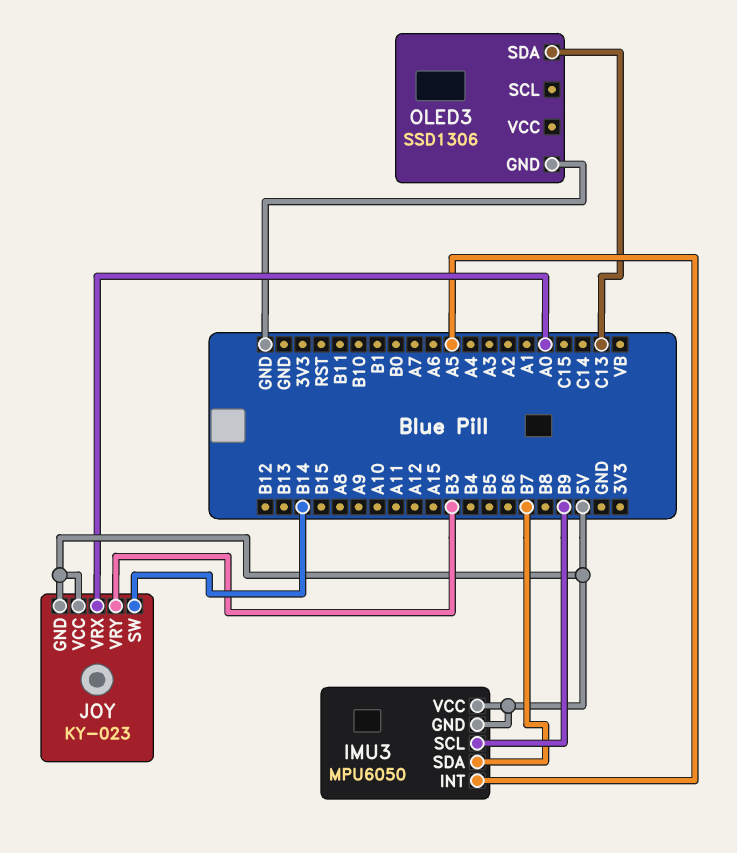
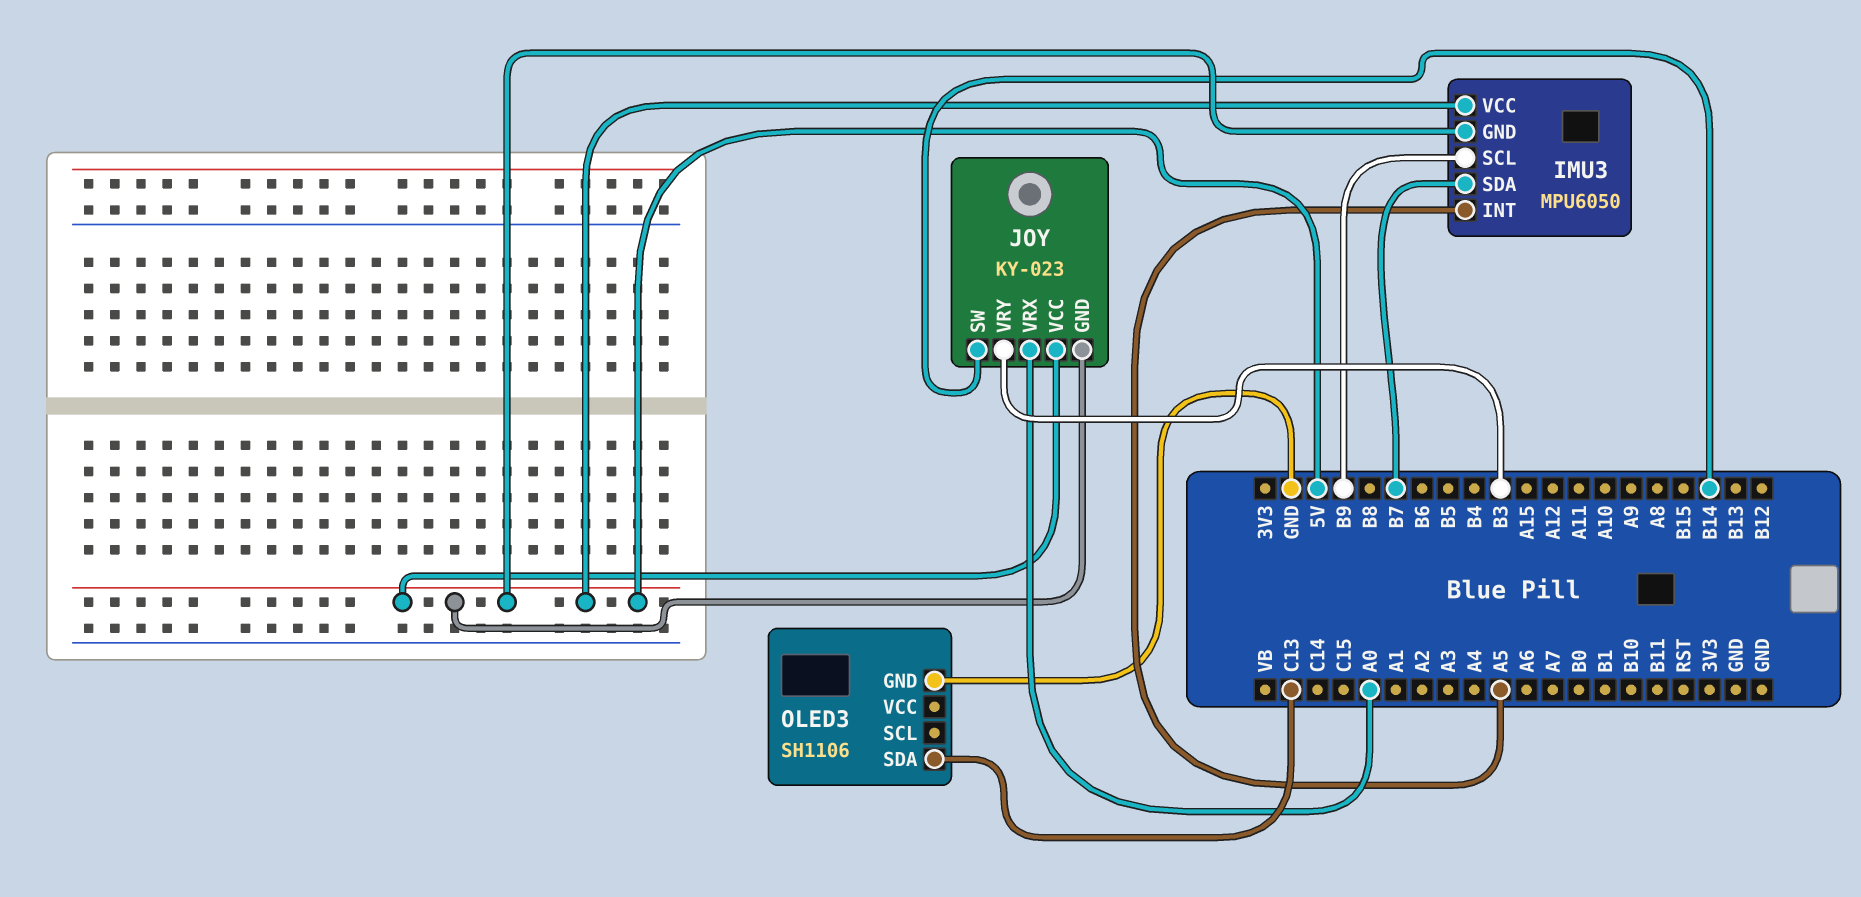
OLED3: SSD1306 -> SH1106

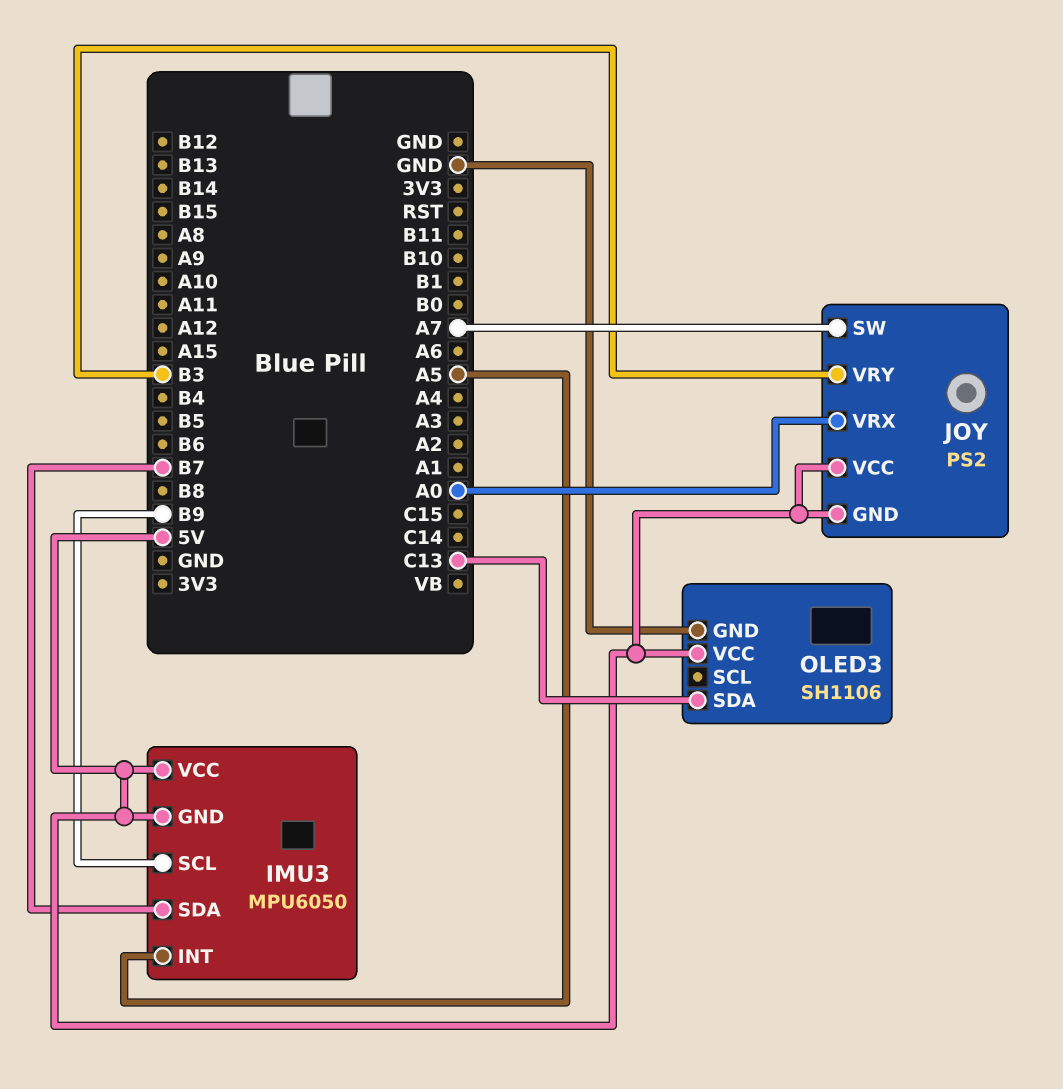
JOY: KY-023 -> PS2
JOY pin SW: B14 -> A7
OLED3 pin VCC: none -> 5V

